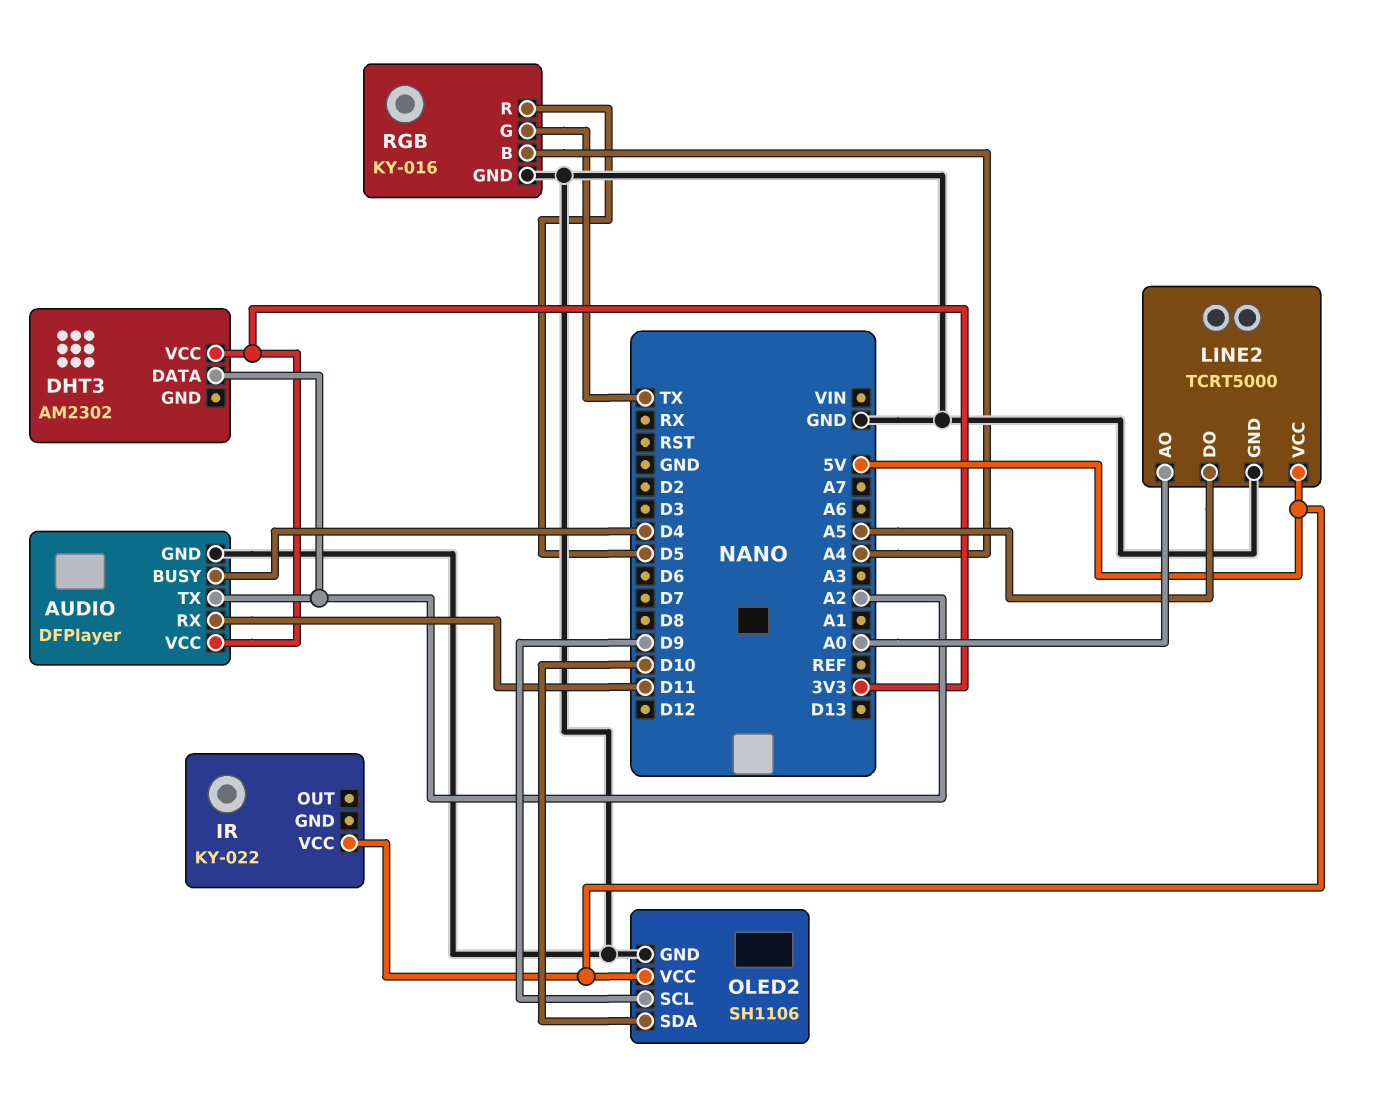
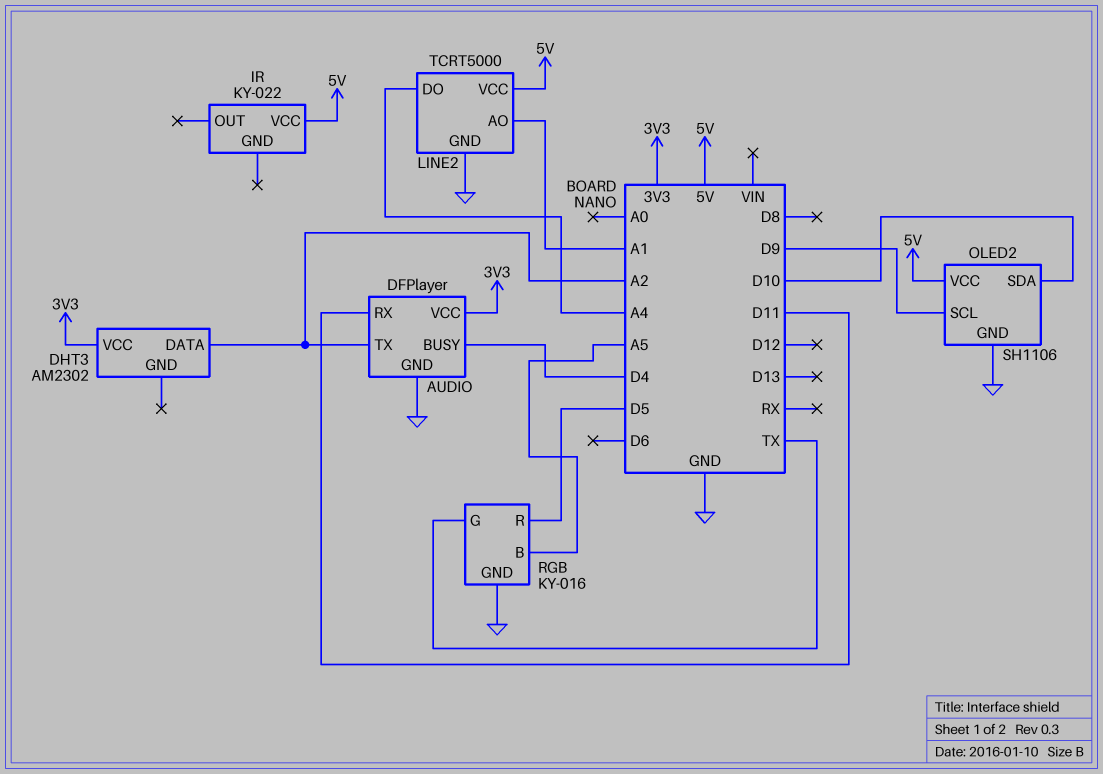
LINE2 pin AO: A0 -> A1
LINE2 pin DO: A5 -> A4
RGB pin B: A4 -> A5

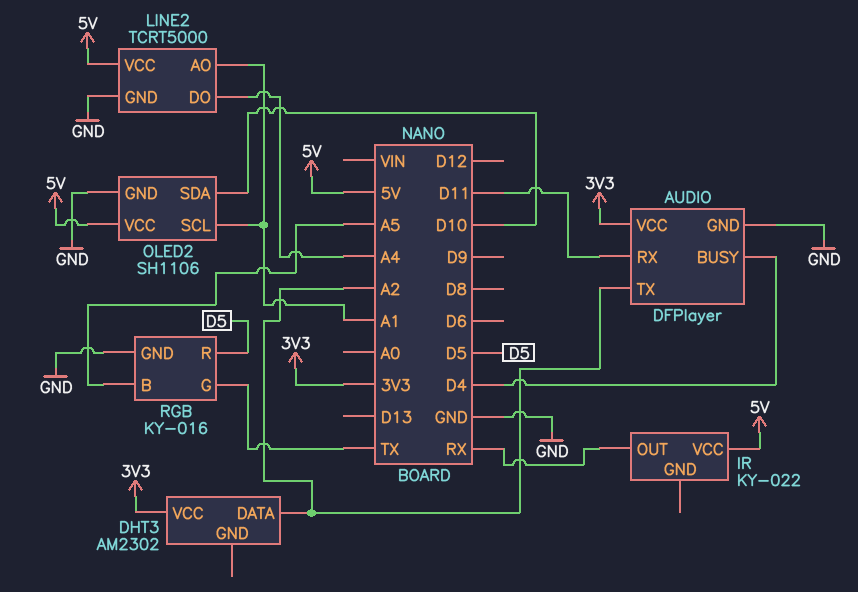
IR pin OUT: none -> RX
OLED2 pin SCL: D9 -> A1

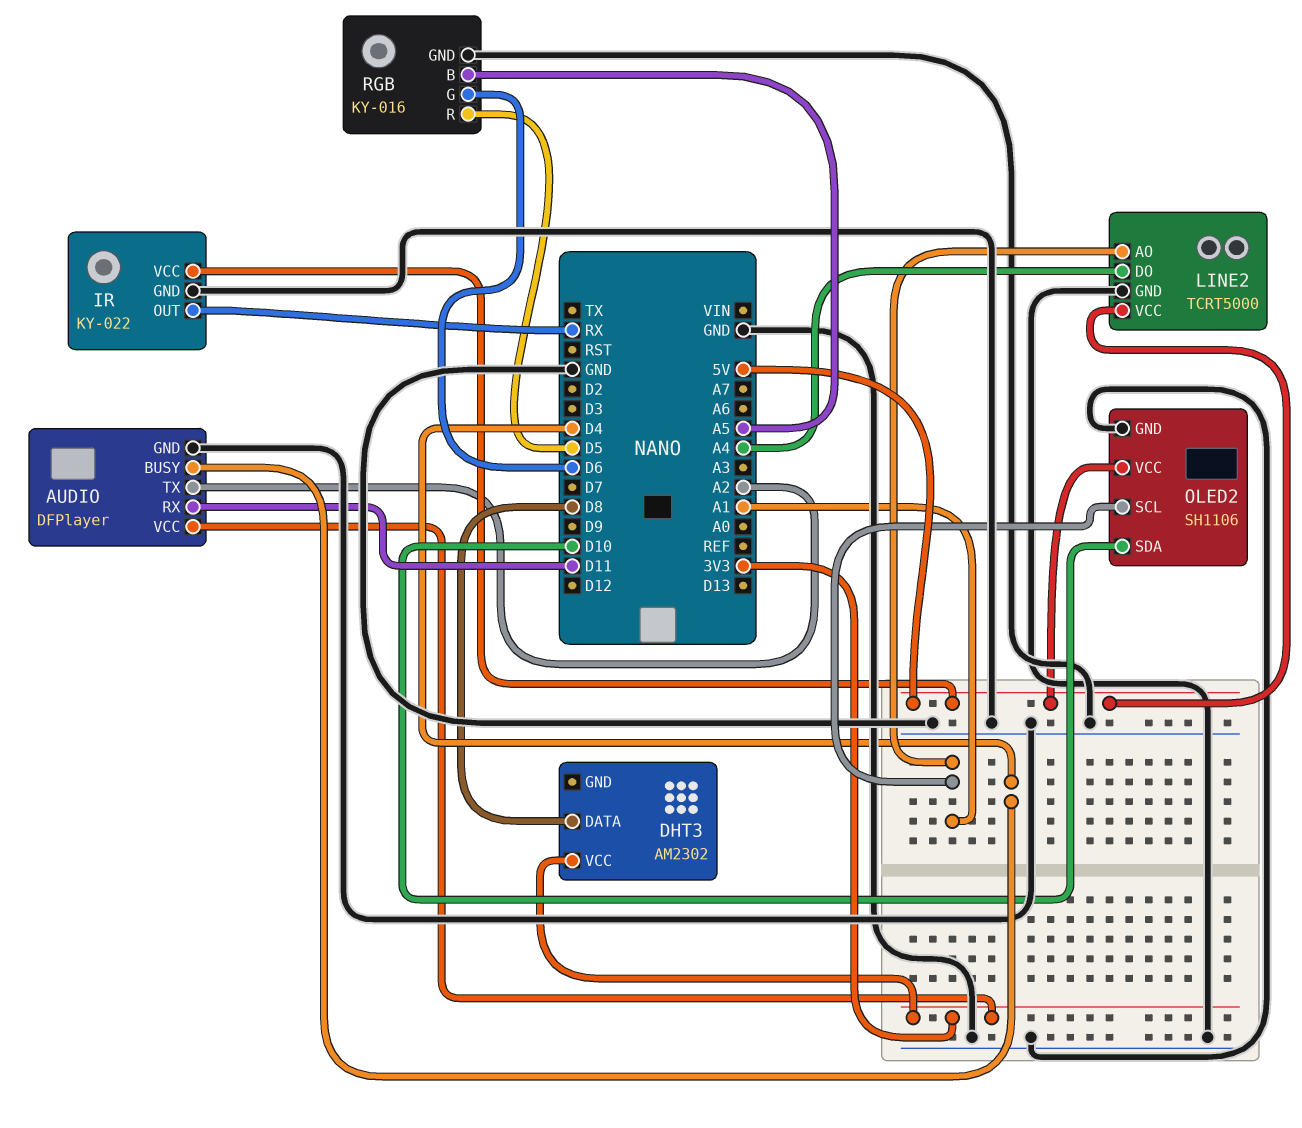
DHT3 pin DATA: A2 -> D8
IR pin GND: none -> GND
RGB pin G: TX -> D6

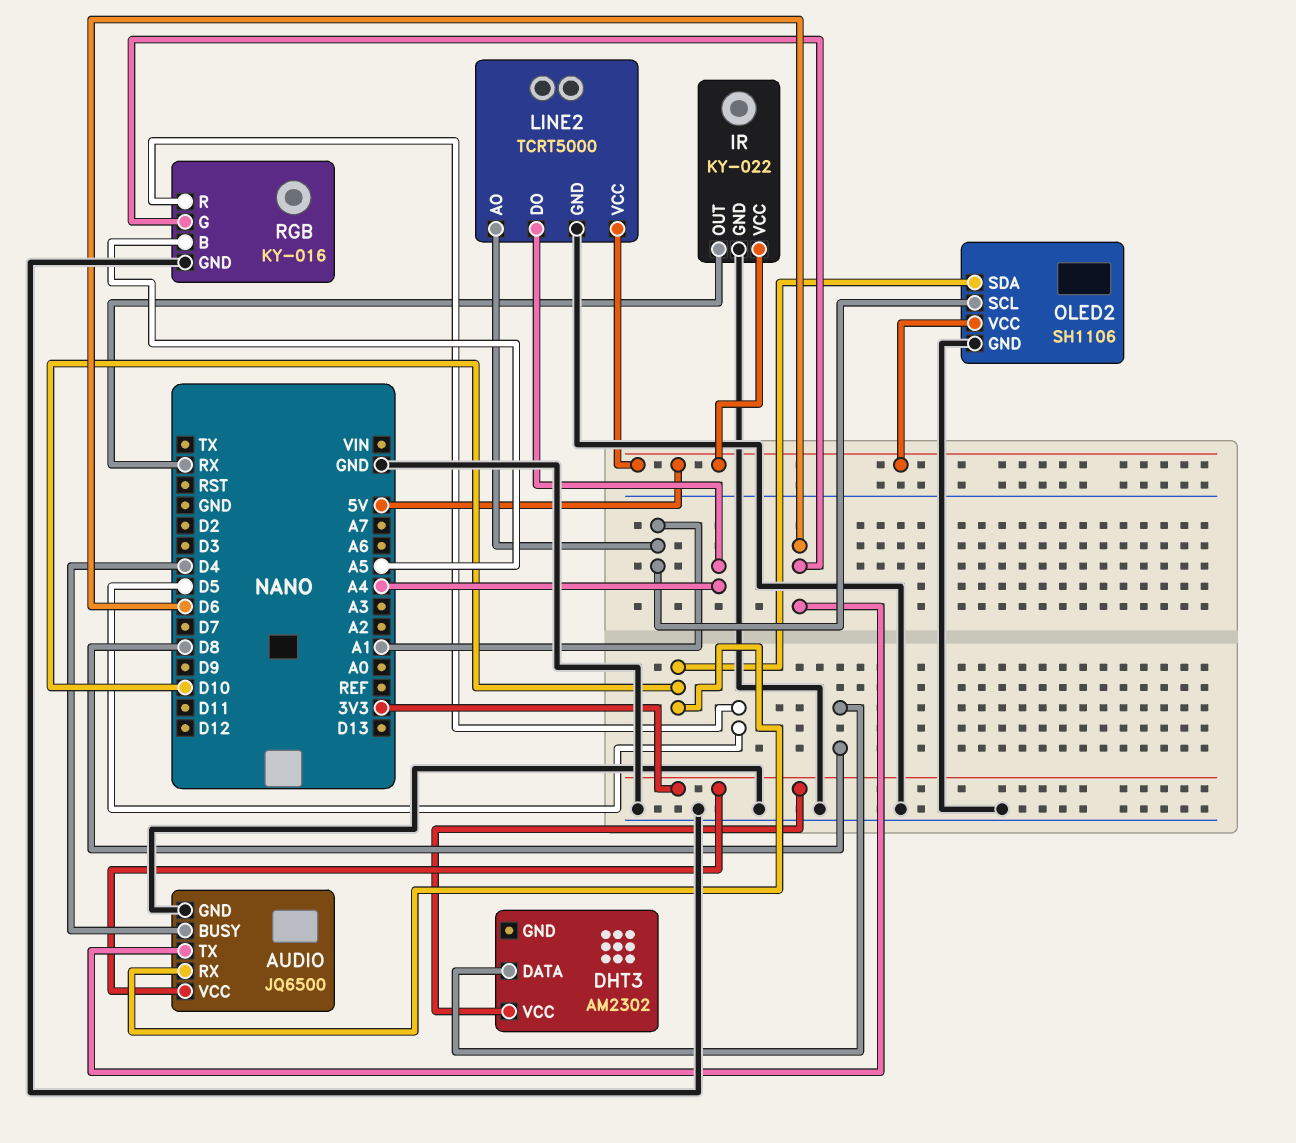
AUDIO: DFPlayer -> JQ6500
AUDIO pin RX: D11 -> D10
AUDIO pin TX: A2 -> D6

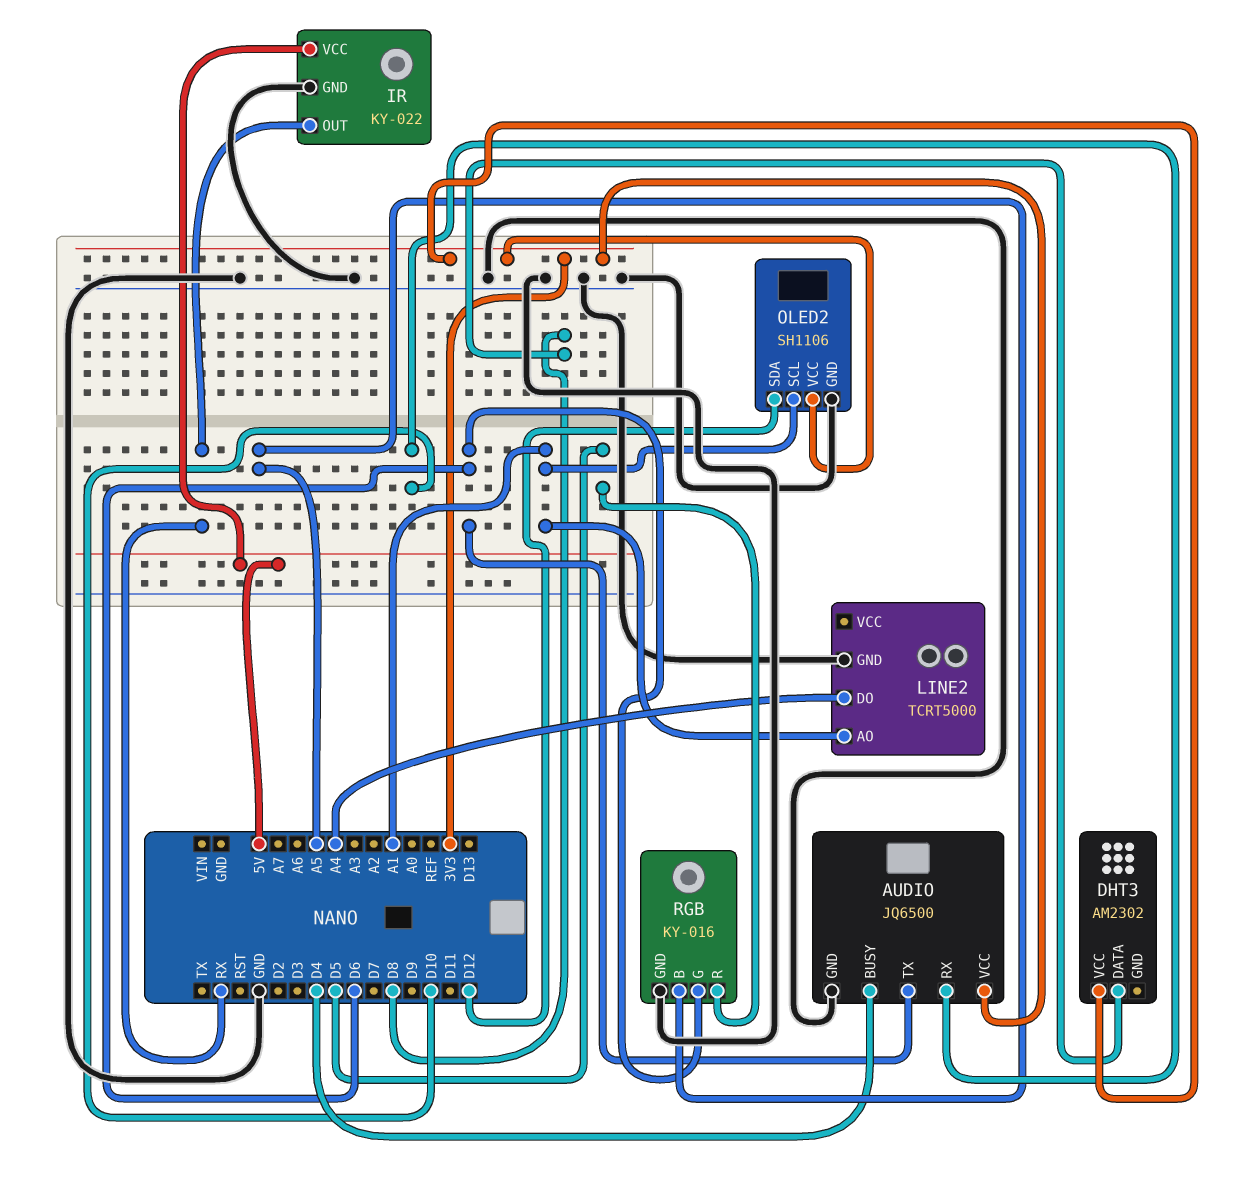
LINE2 pin VCC: 5V -> none
OLED2 pin SDA: D10 -> D12
OLED2 pin VCC: 5V -> 3V3

